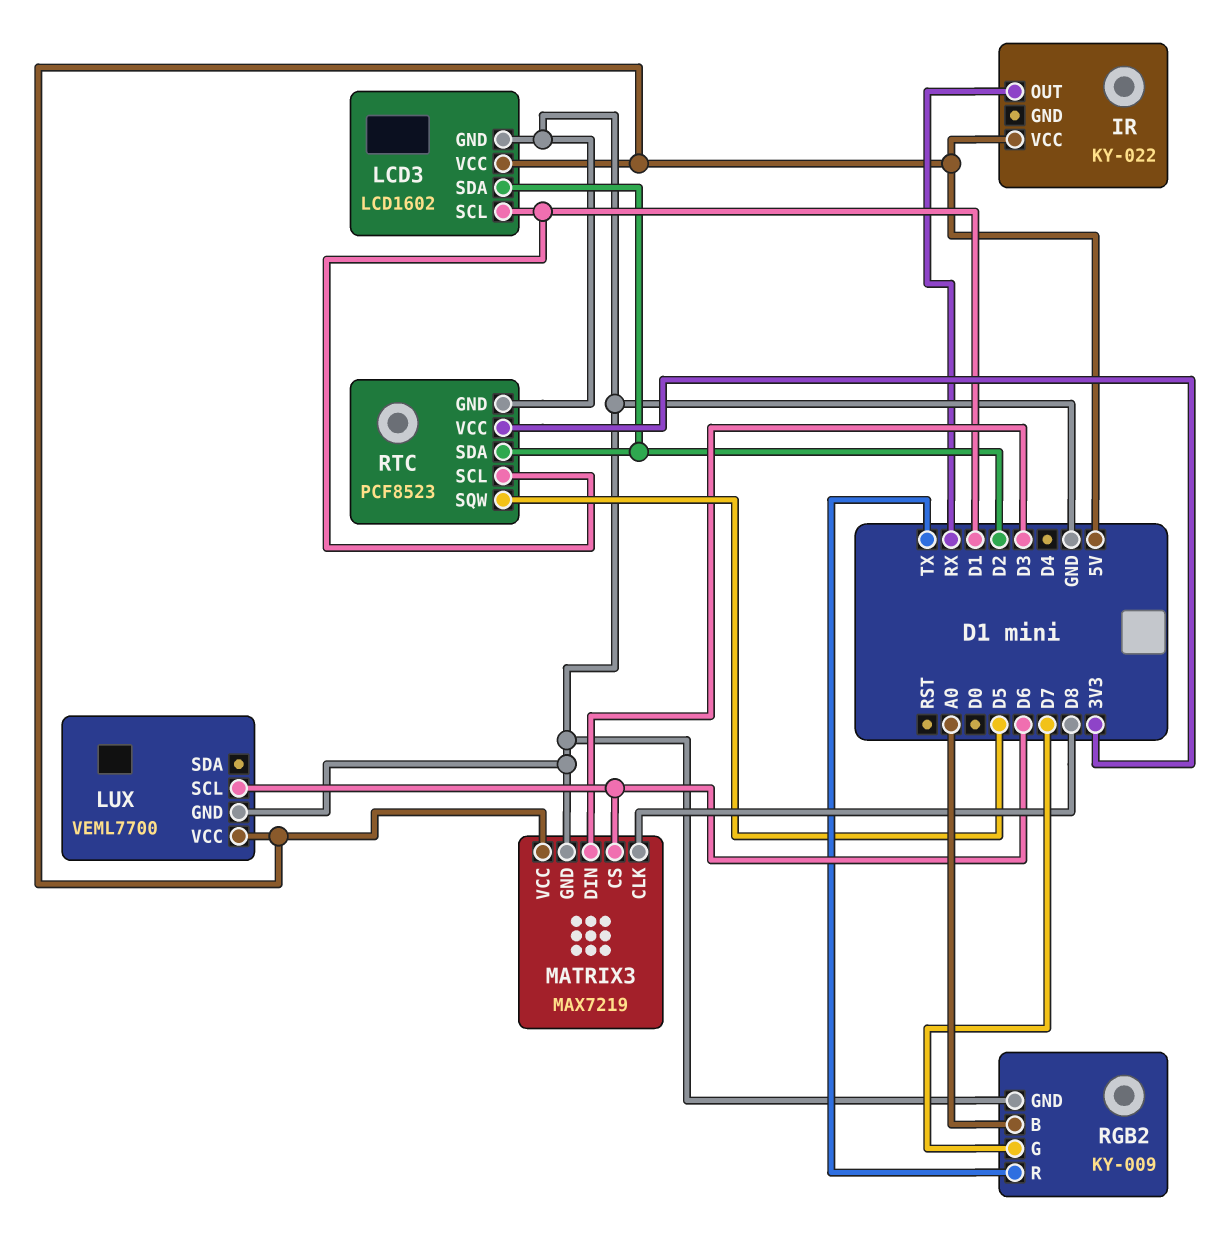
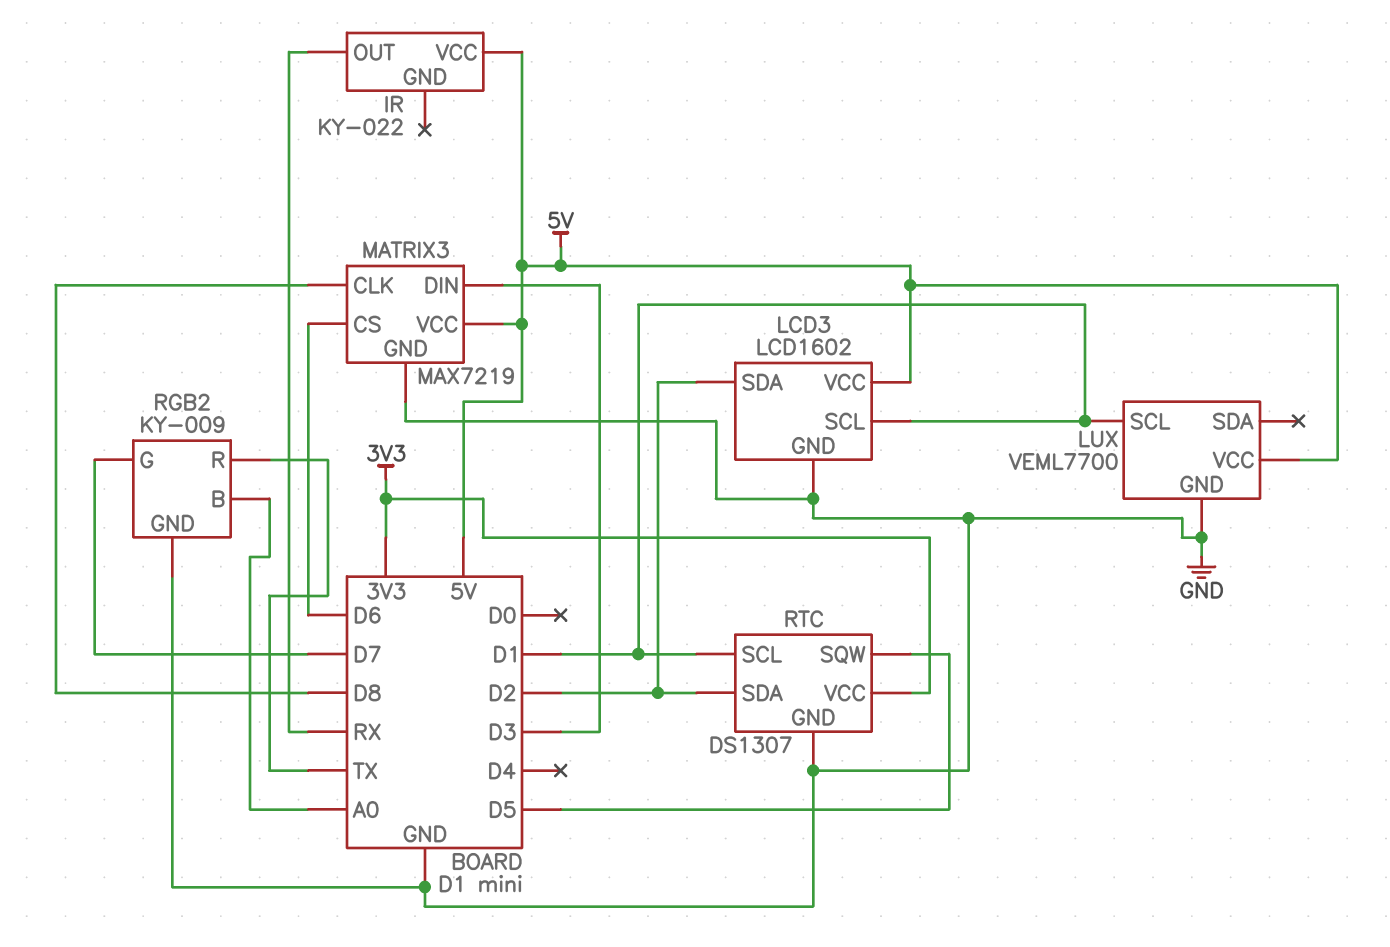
LUX pin SCL: D6 -> D1
RTC: PCF8523 -> DS1307

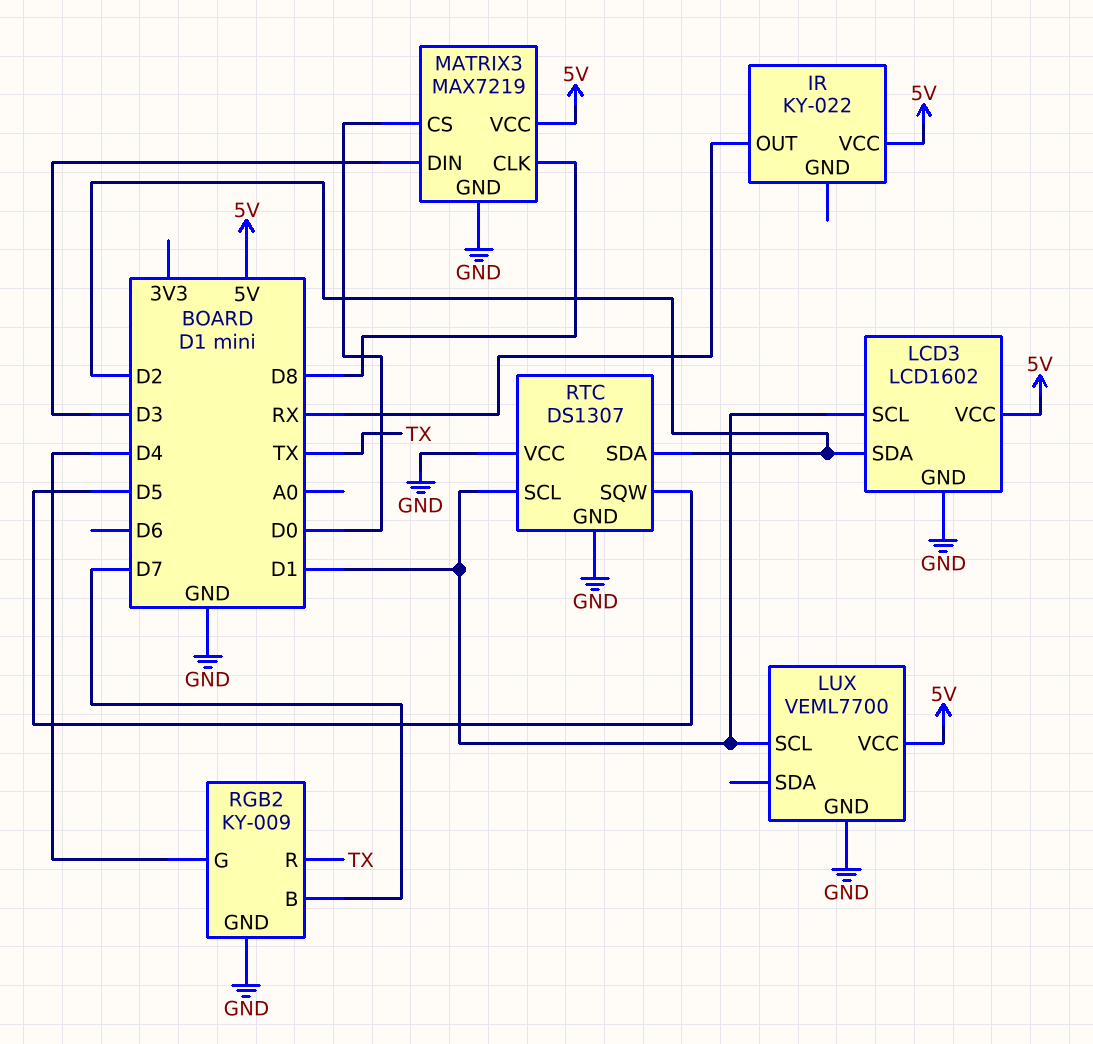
MATRIX3 pin CS: D6 -> D0
RGB2 pin B: A0 -> D7
RGB2 pin G: D7 -> D4
RTC pin VCC: 3V3 -> GND

